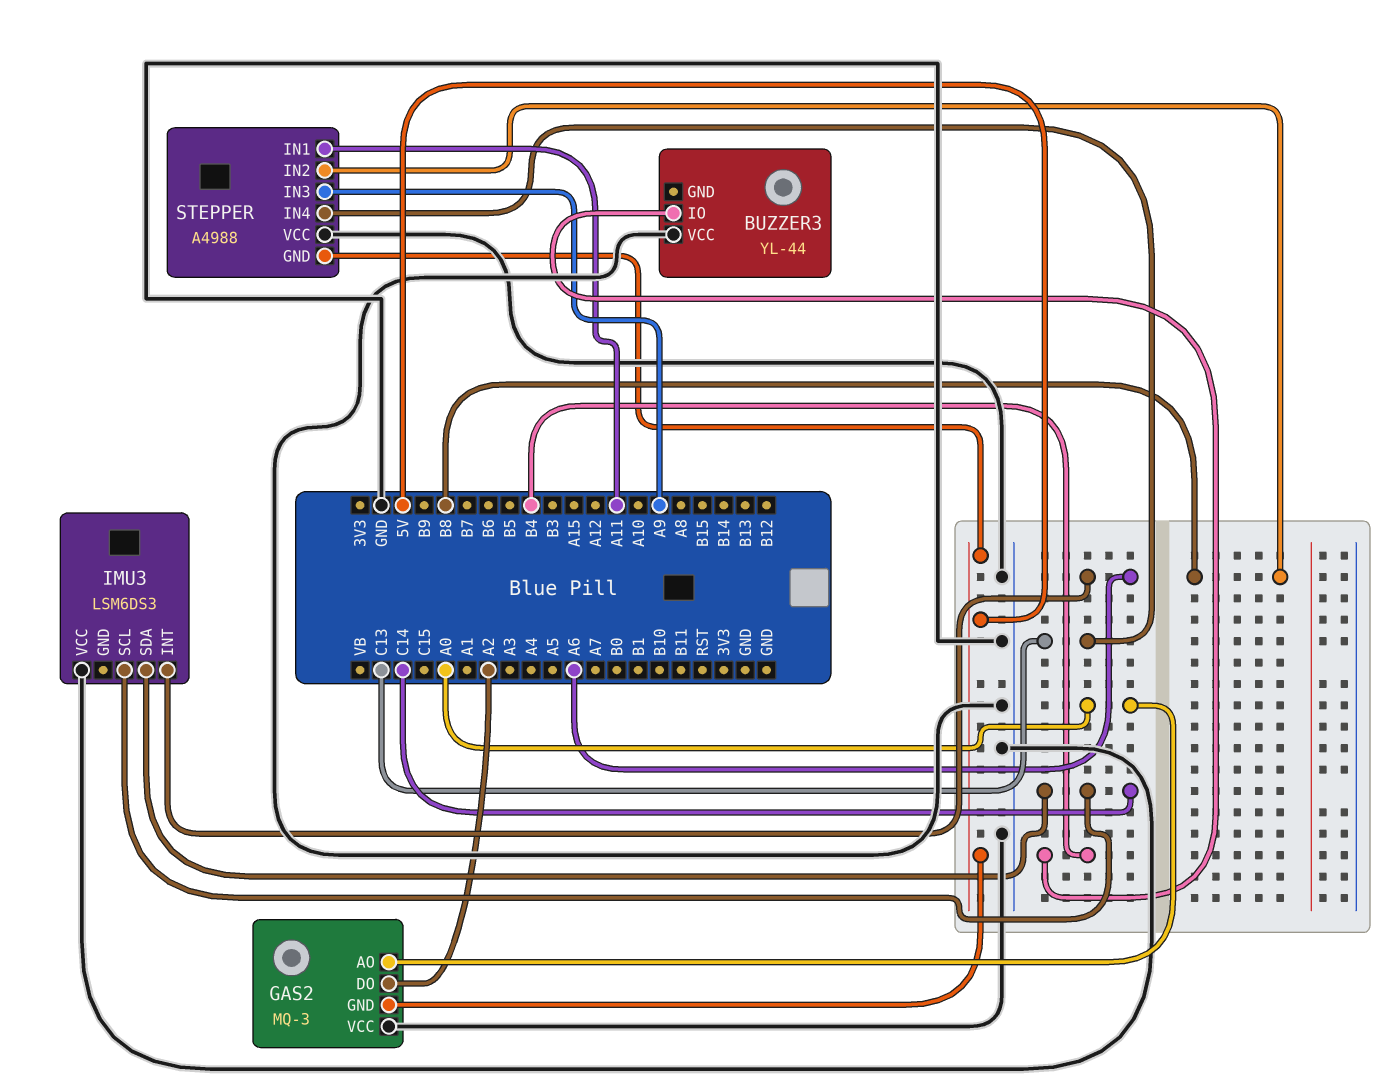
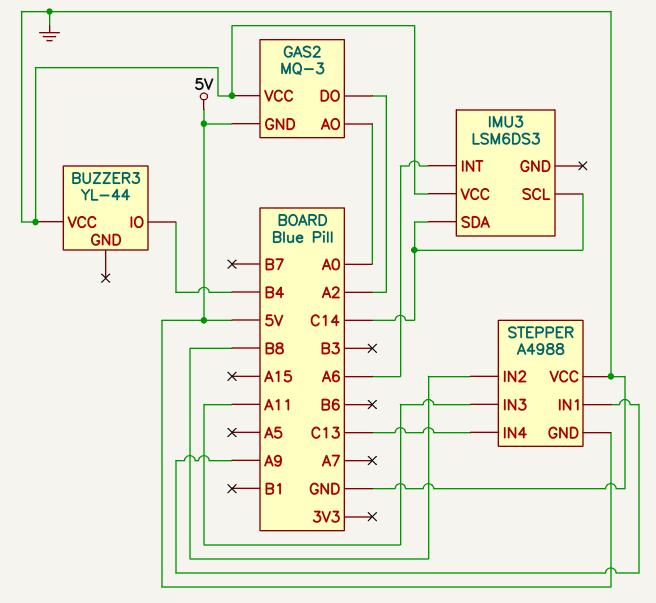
STEPPER pin IN1: A11 -> A9
STEPPER pin IN3: A9 -> A11

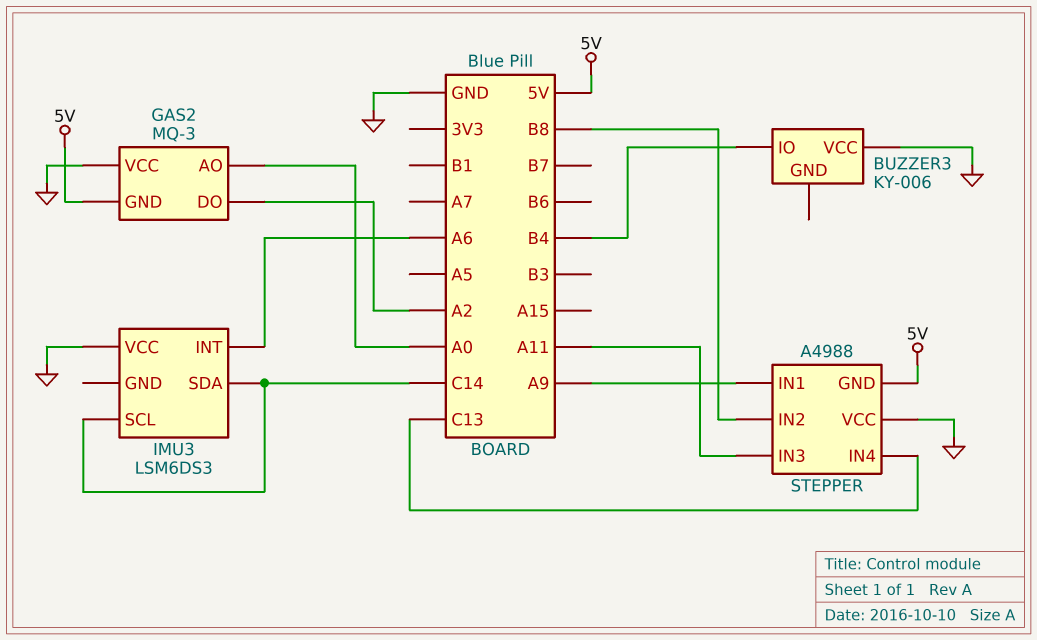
BUZZER3: YL-44 -> KY-006

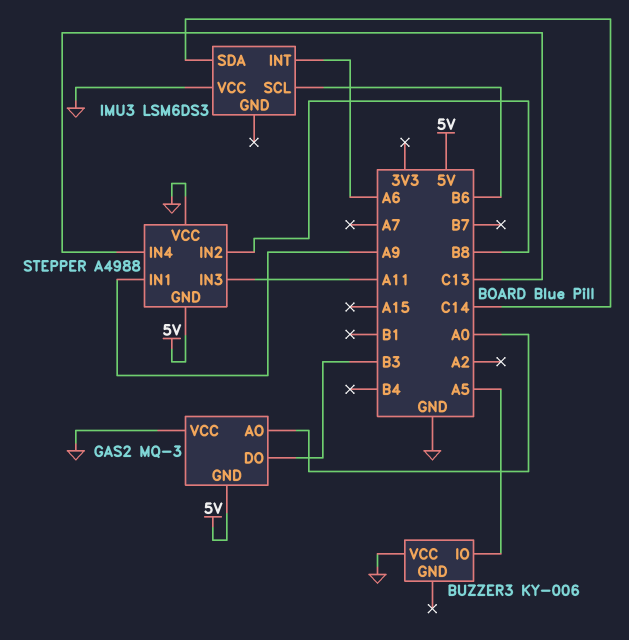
BUZZER3 pin IO: B4 -> A5
GAS2 pin DO: A2 -> B3
IMU3 pin SCL: C14 -> B6

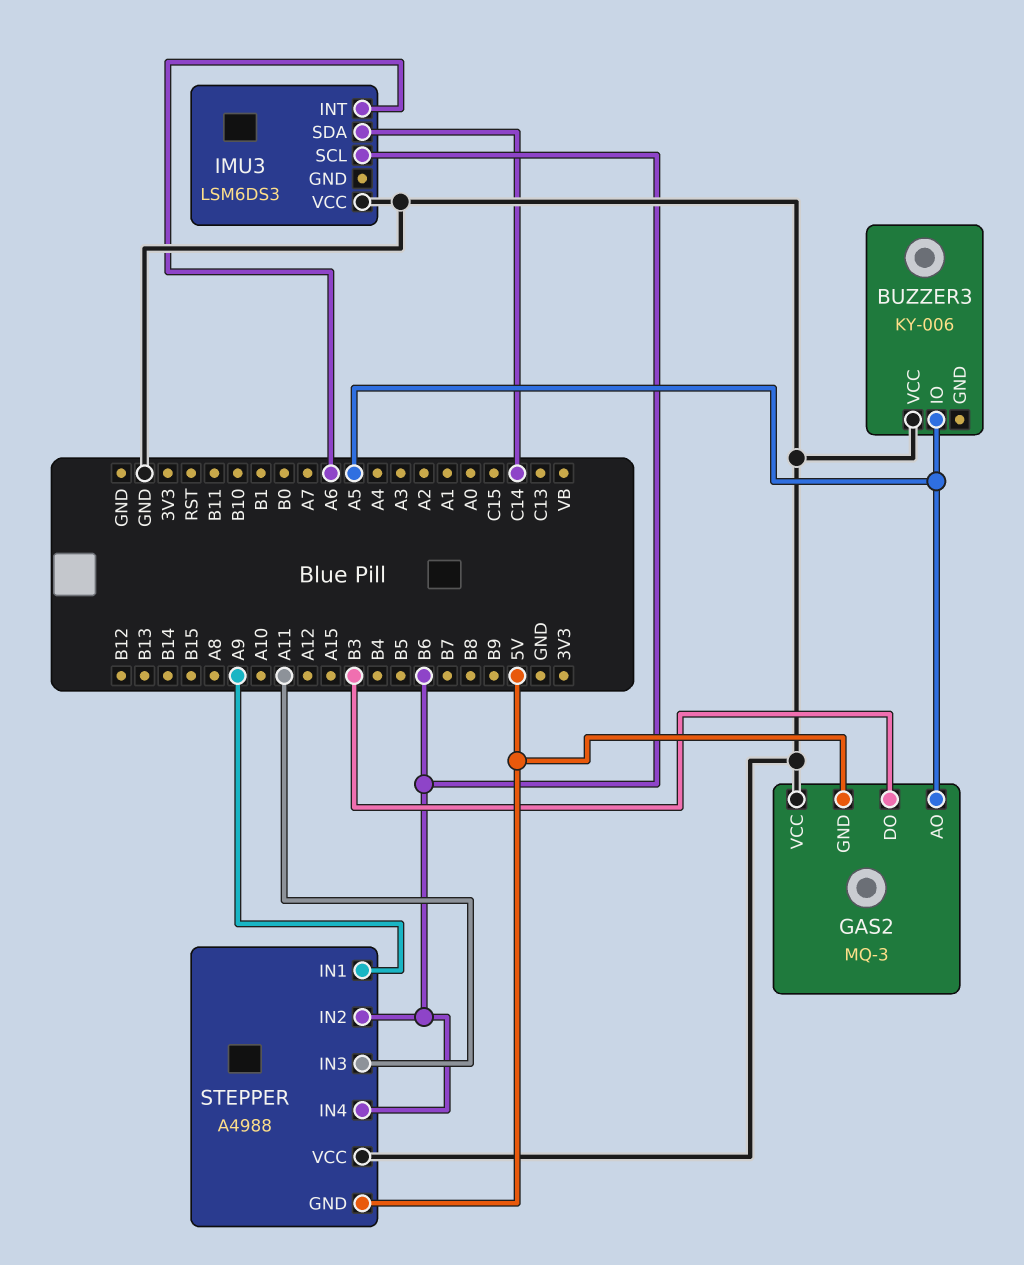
GAS2 pin AO: A0 -> A5
STEPPER pin IN2: B8 -> B6
STEPPER pin IN4: C13 -> B6

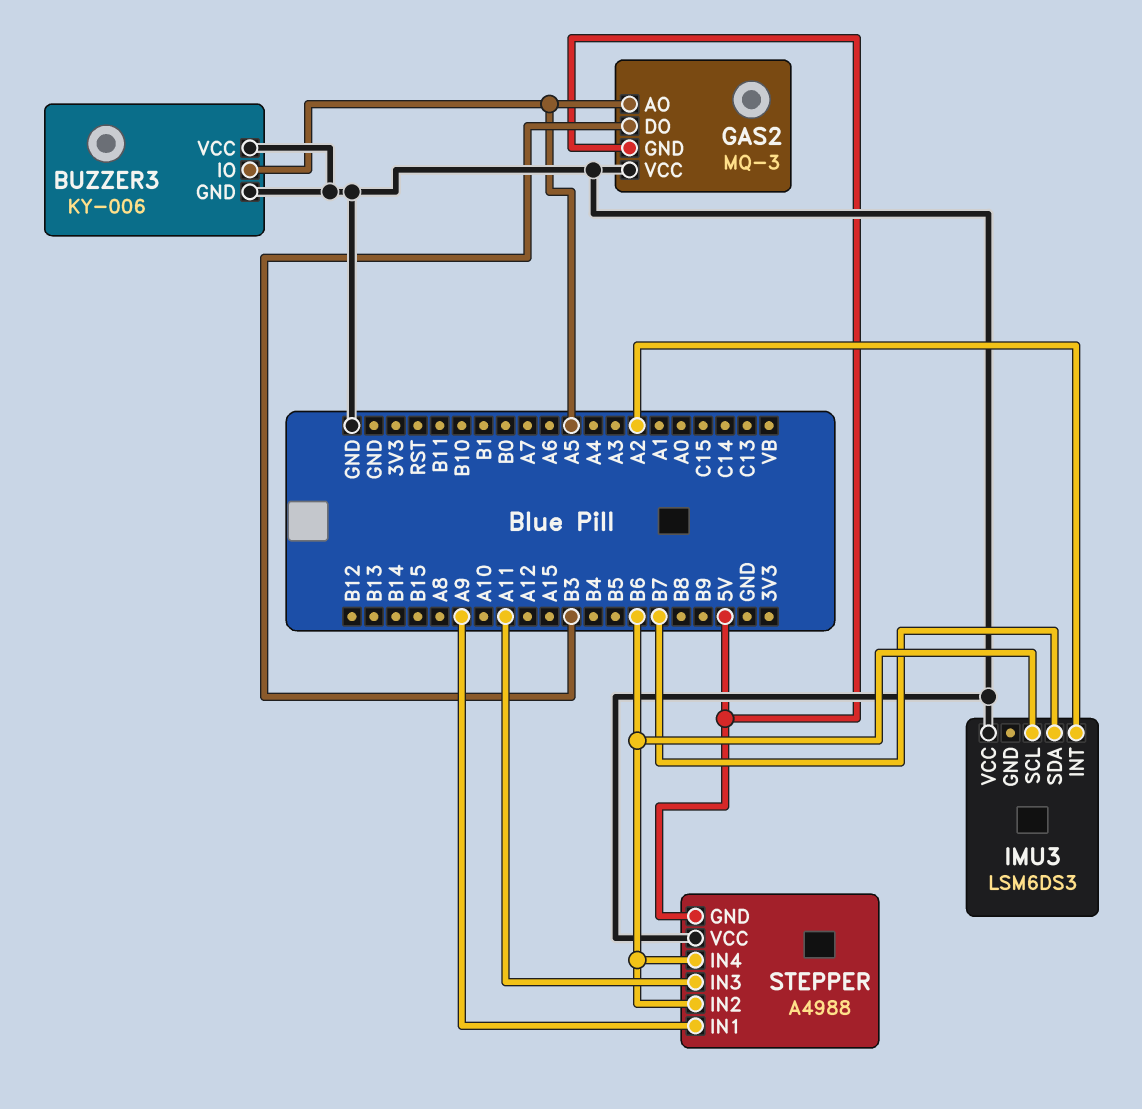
BUZZER3 pin GND: none -> GND
IMU3 pin INT: A6 -> A2
IMU3 pin SDA: C14 -> B7

